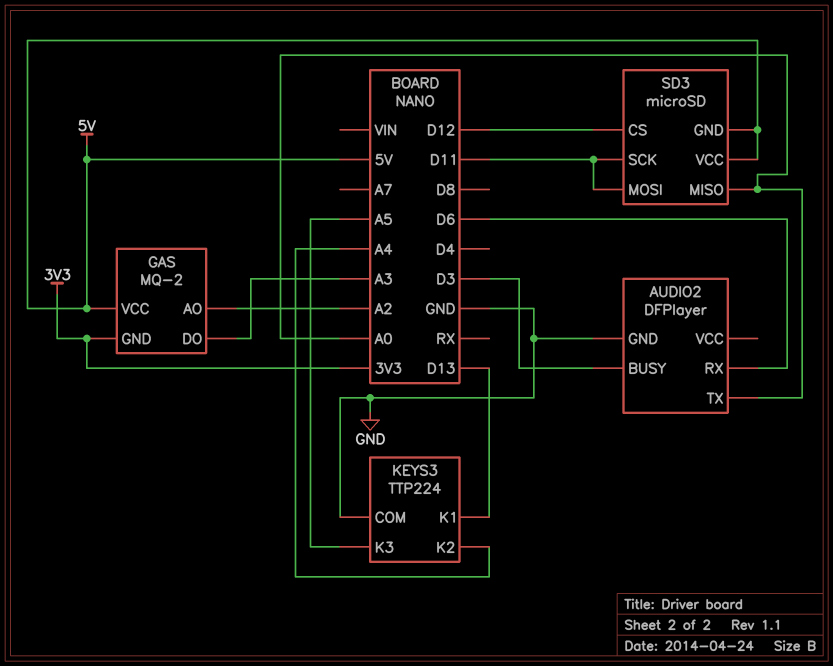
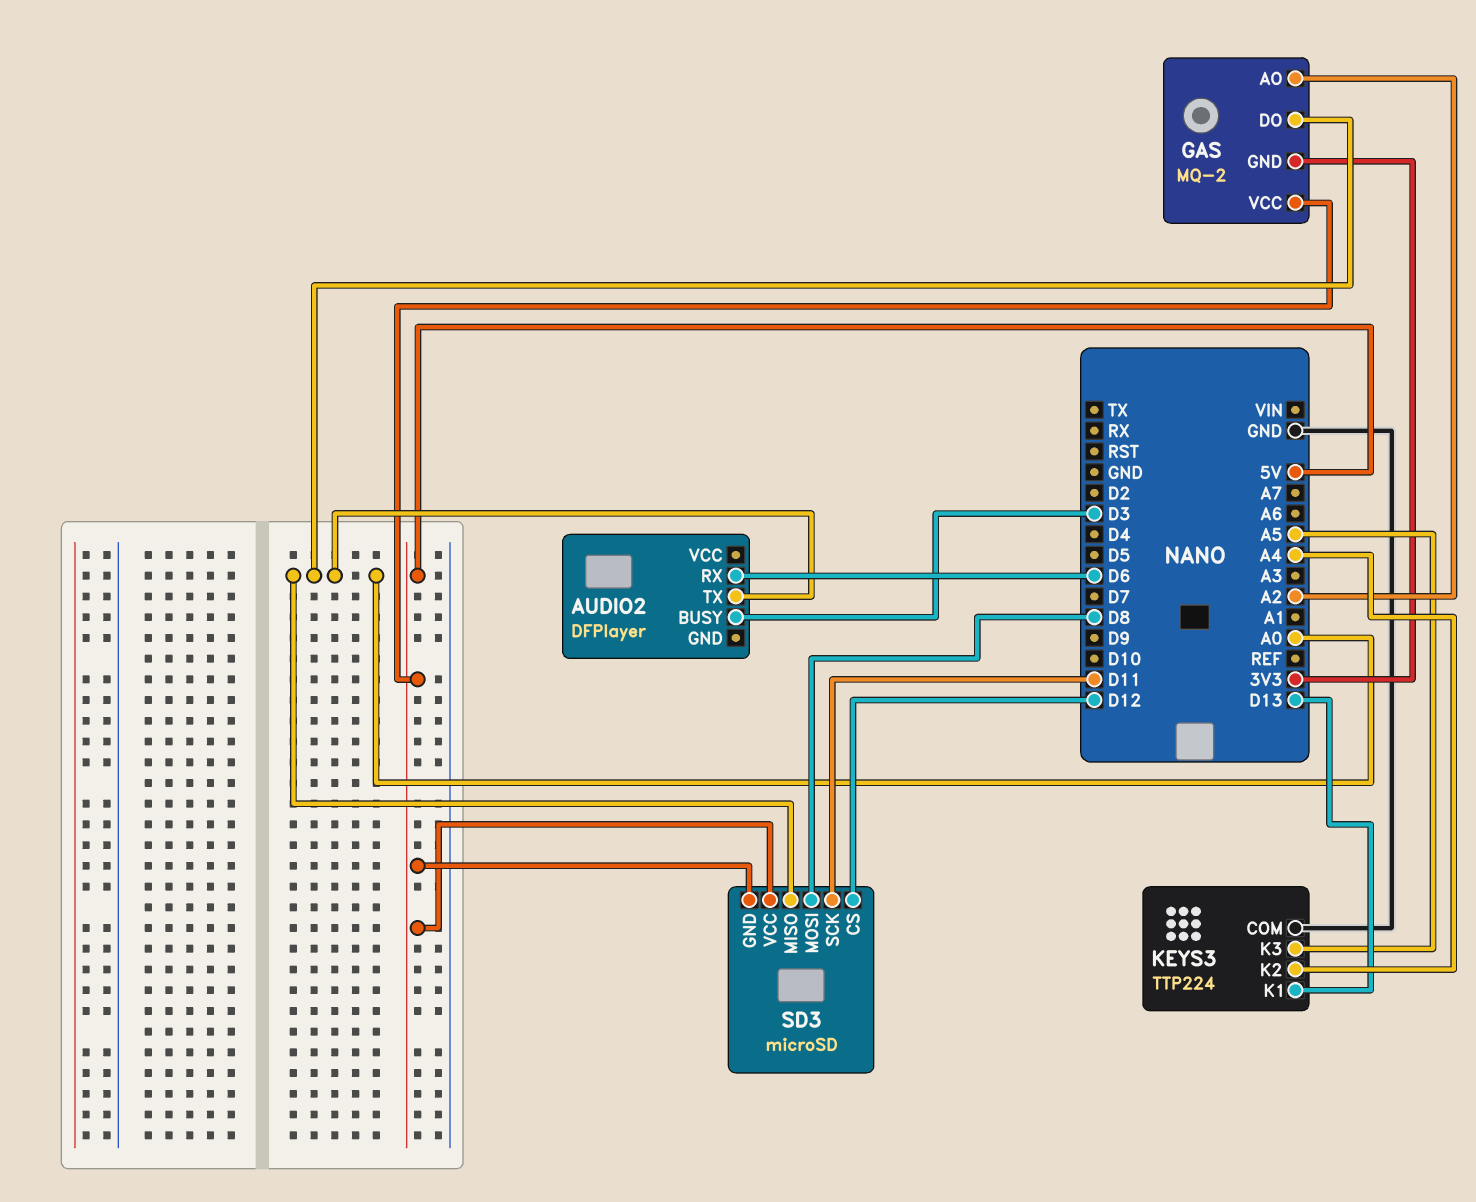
AUDIO2 pin GND: GND -> none
GAS pin DO: A3 -> A0
SD3 pin MOSI: D11 -> D8

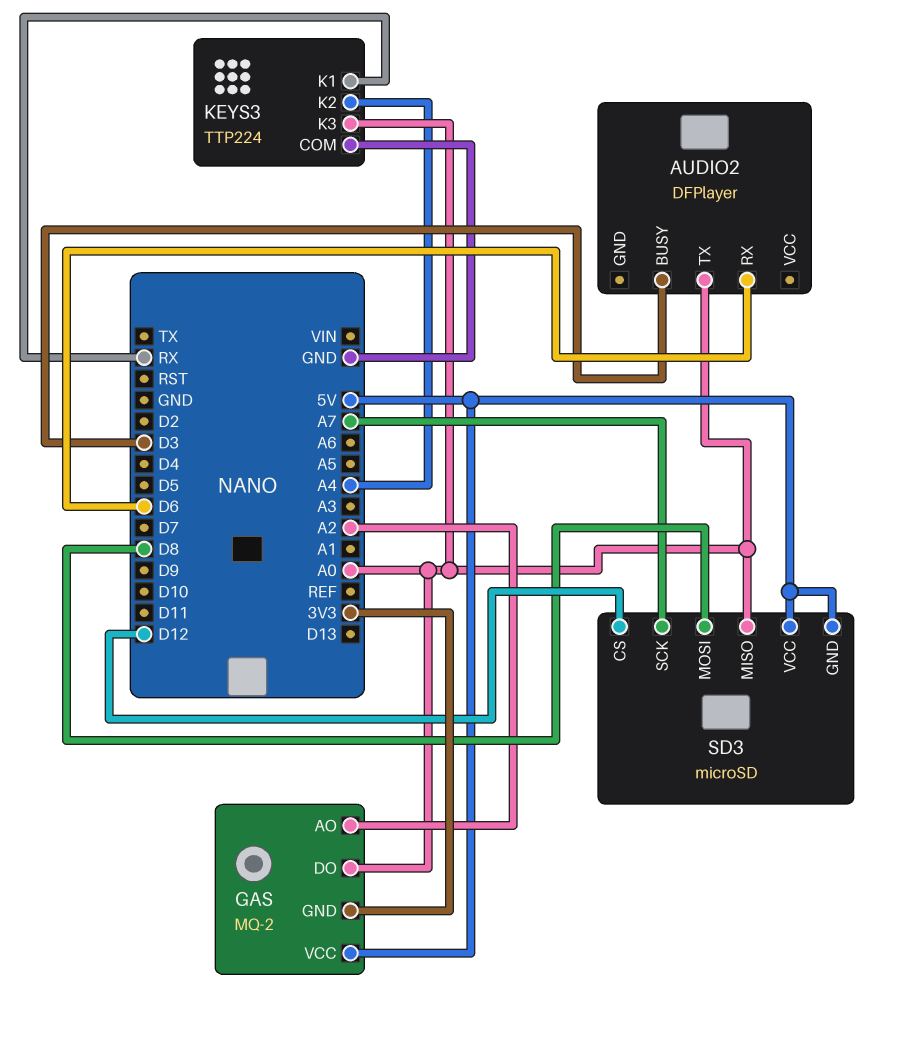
KEYS3 pin K1: D13 -> RX
KEYS3 pin K3: A5 -> A0
SD3 pin SCK: D11 -> A7

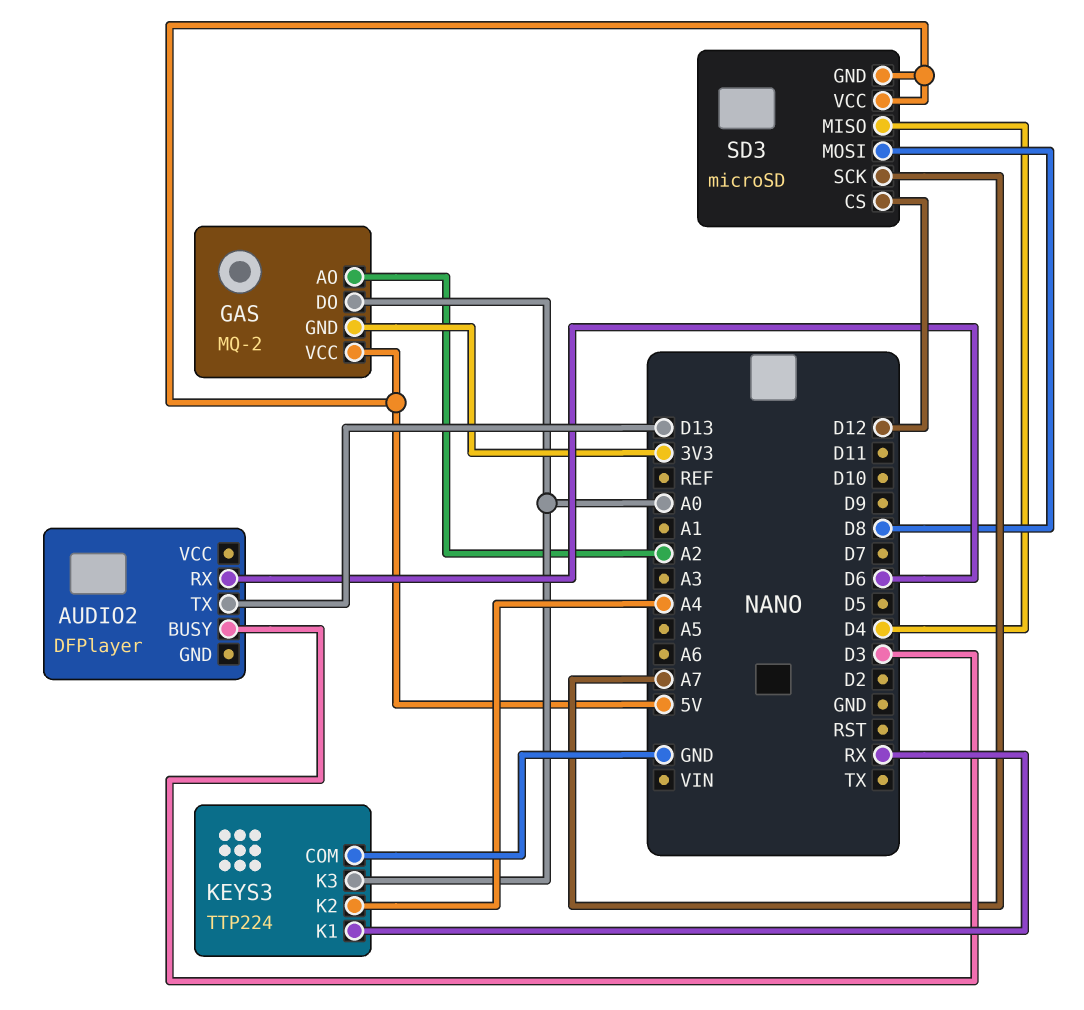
AUDIO2 pin TX: A0 -> D13
SD3 pin MISO: A0 -> D4

